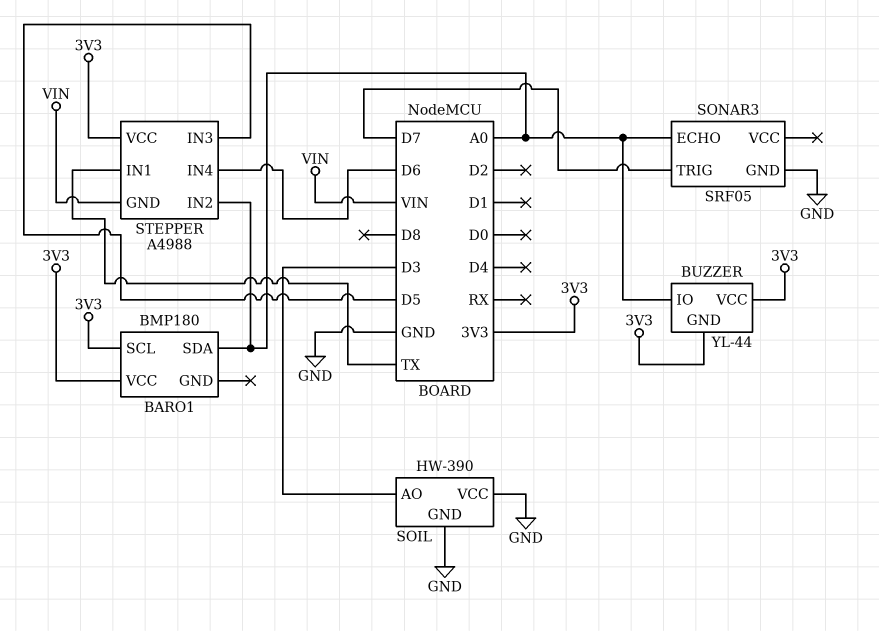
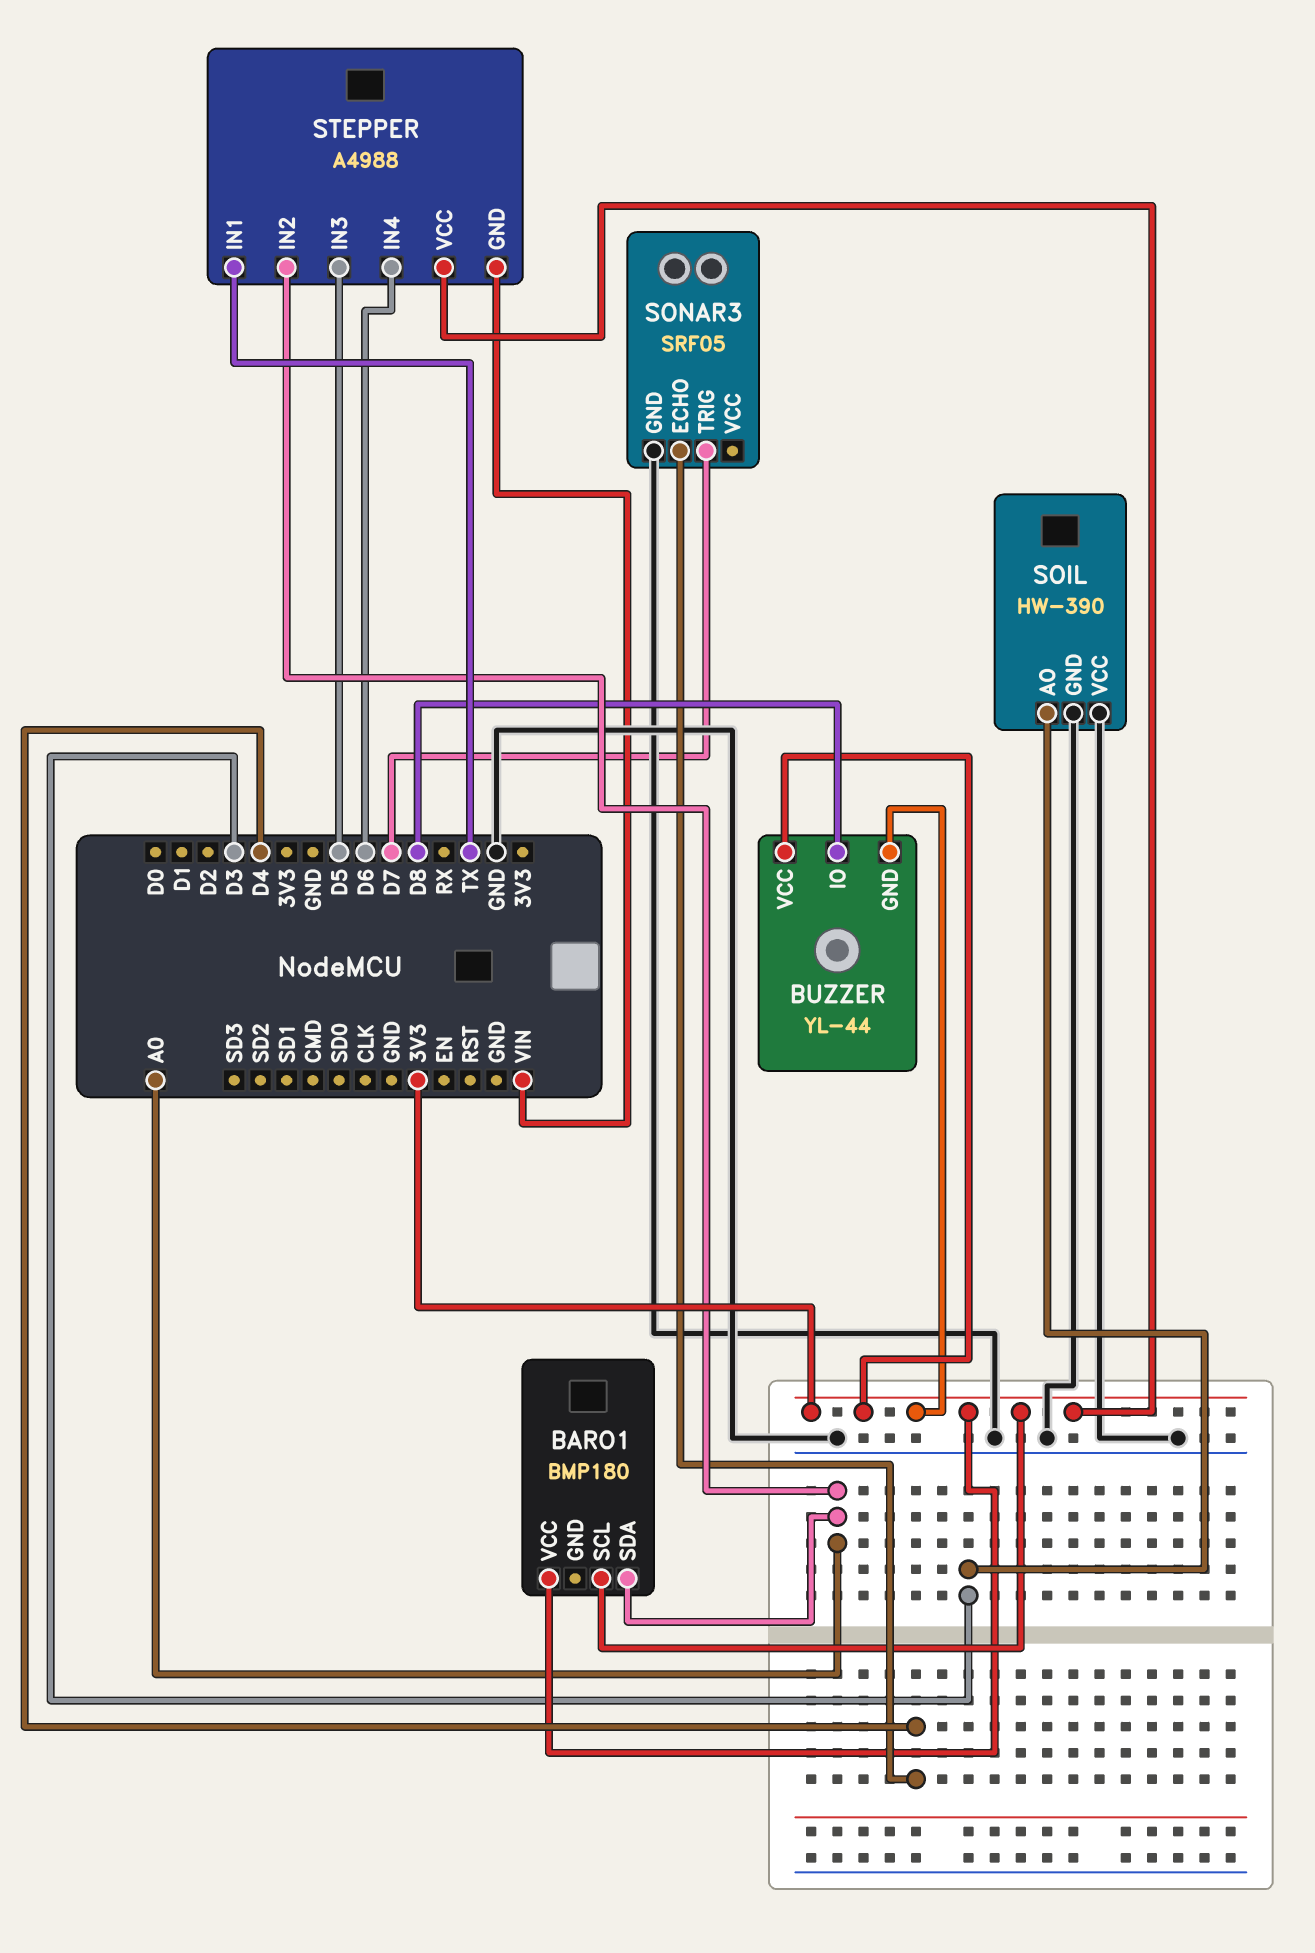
BUZZER pin IO: A0 -> D8
SONAR3 pin ECHO: A0 -> D4

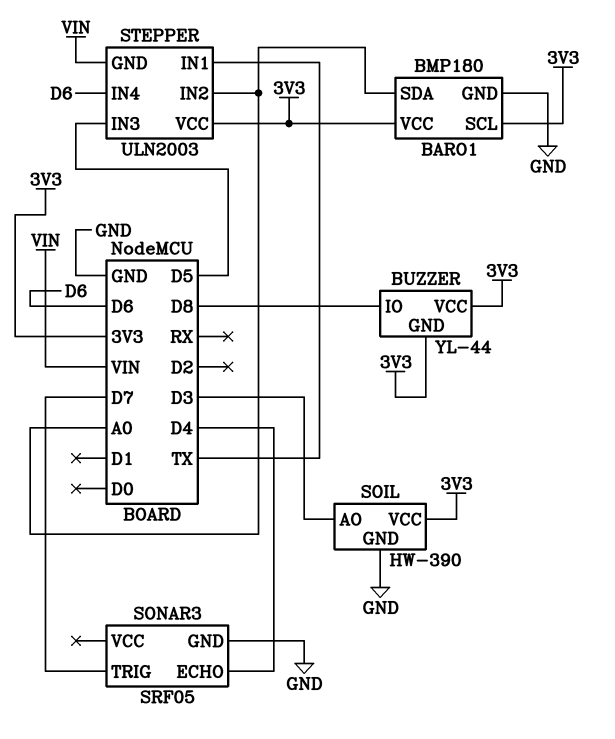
BARO1 pin GND: none -> GND
SOIL pin VCC: GND -> 3V3
STEPPER: A4988 -> ULN2003

